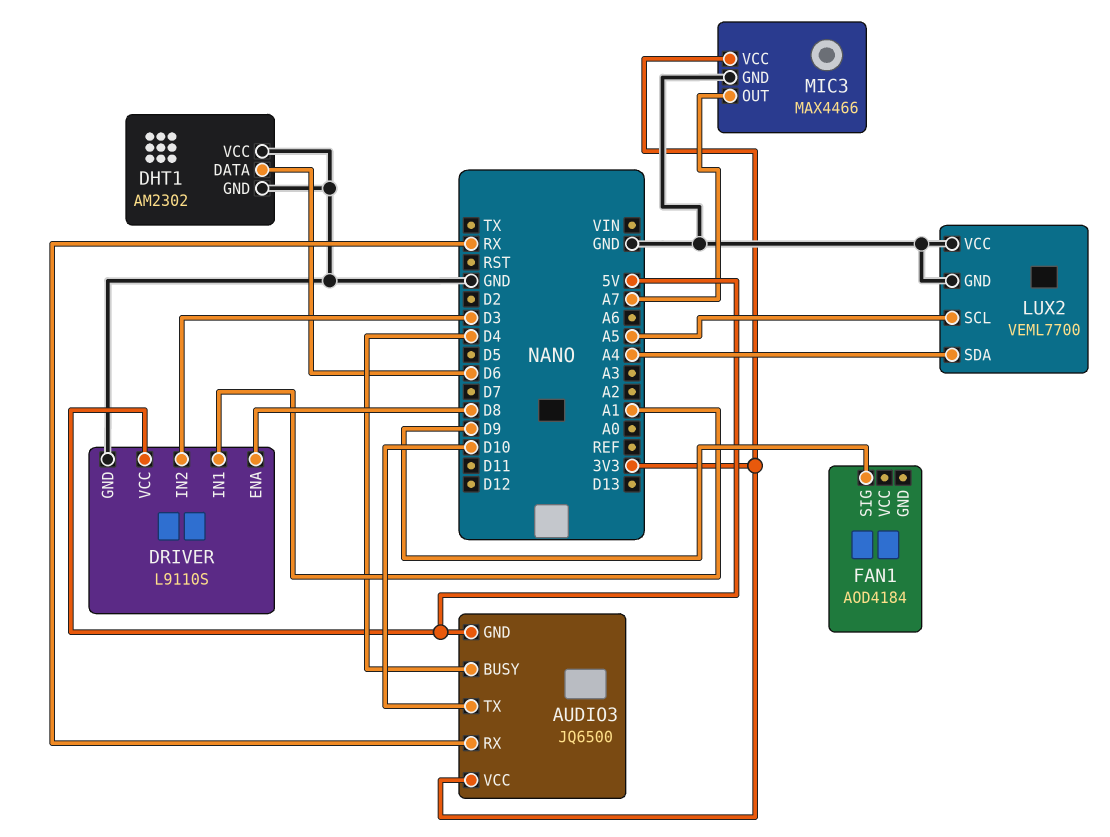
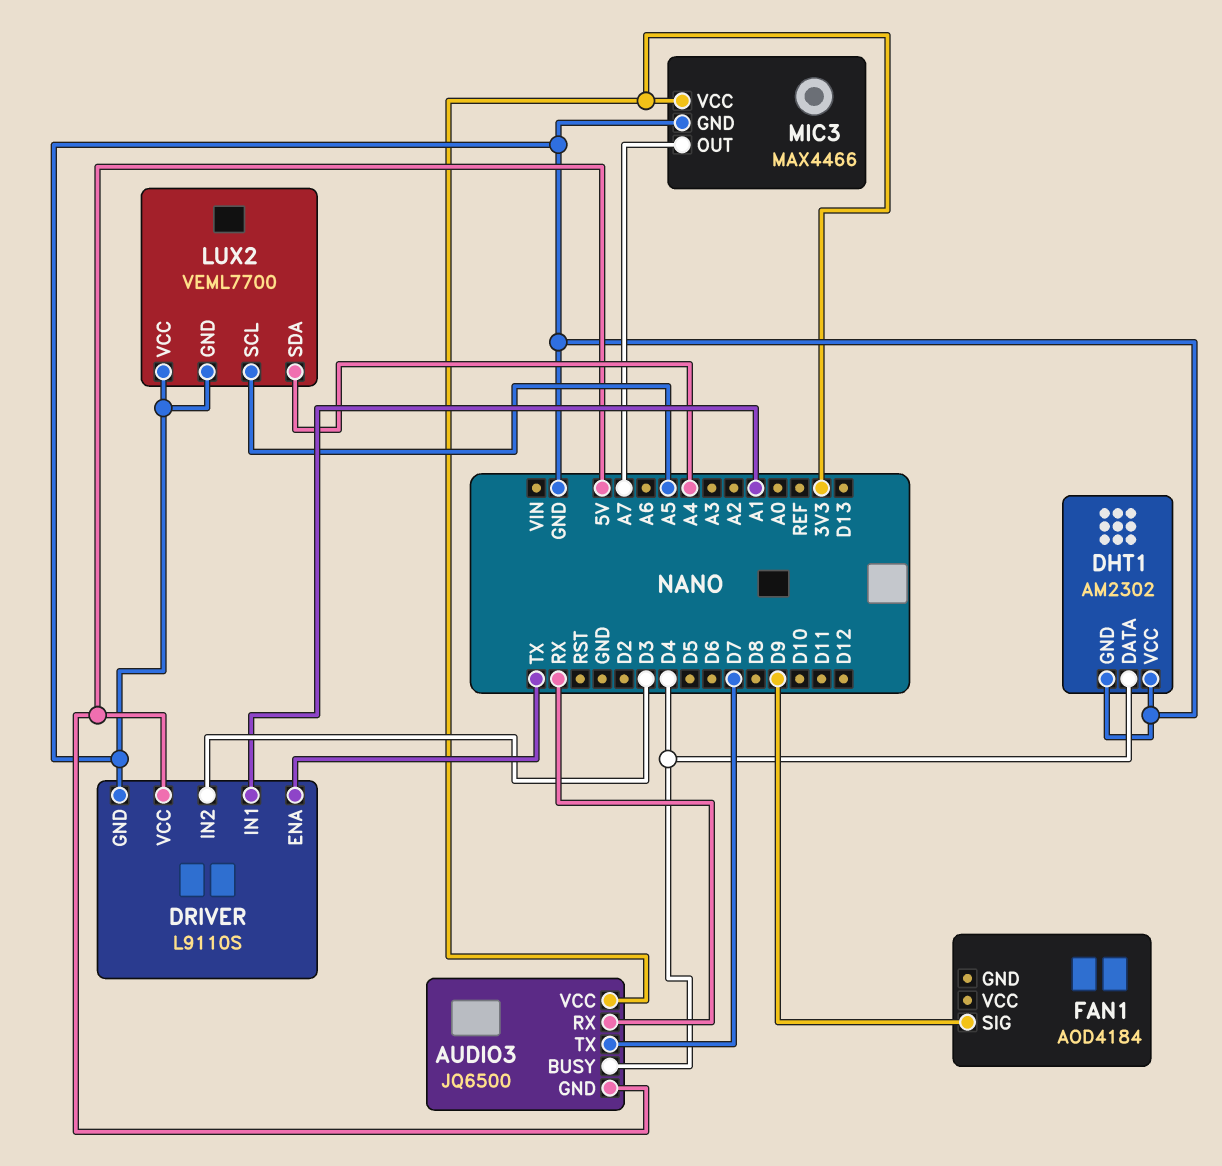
AUDIO3 pin TX: D10 -> D7
DHT1 pin DATA: D6 -> D4
DRIVER pin ENA: D8 -> TX

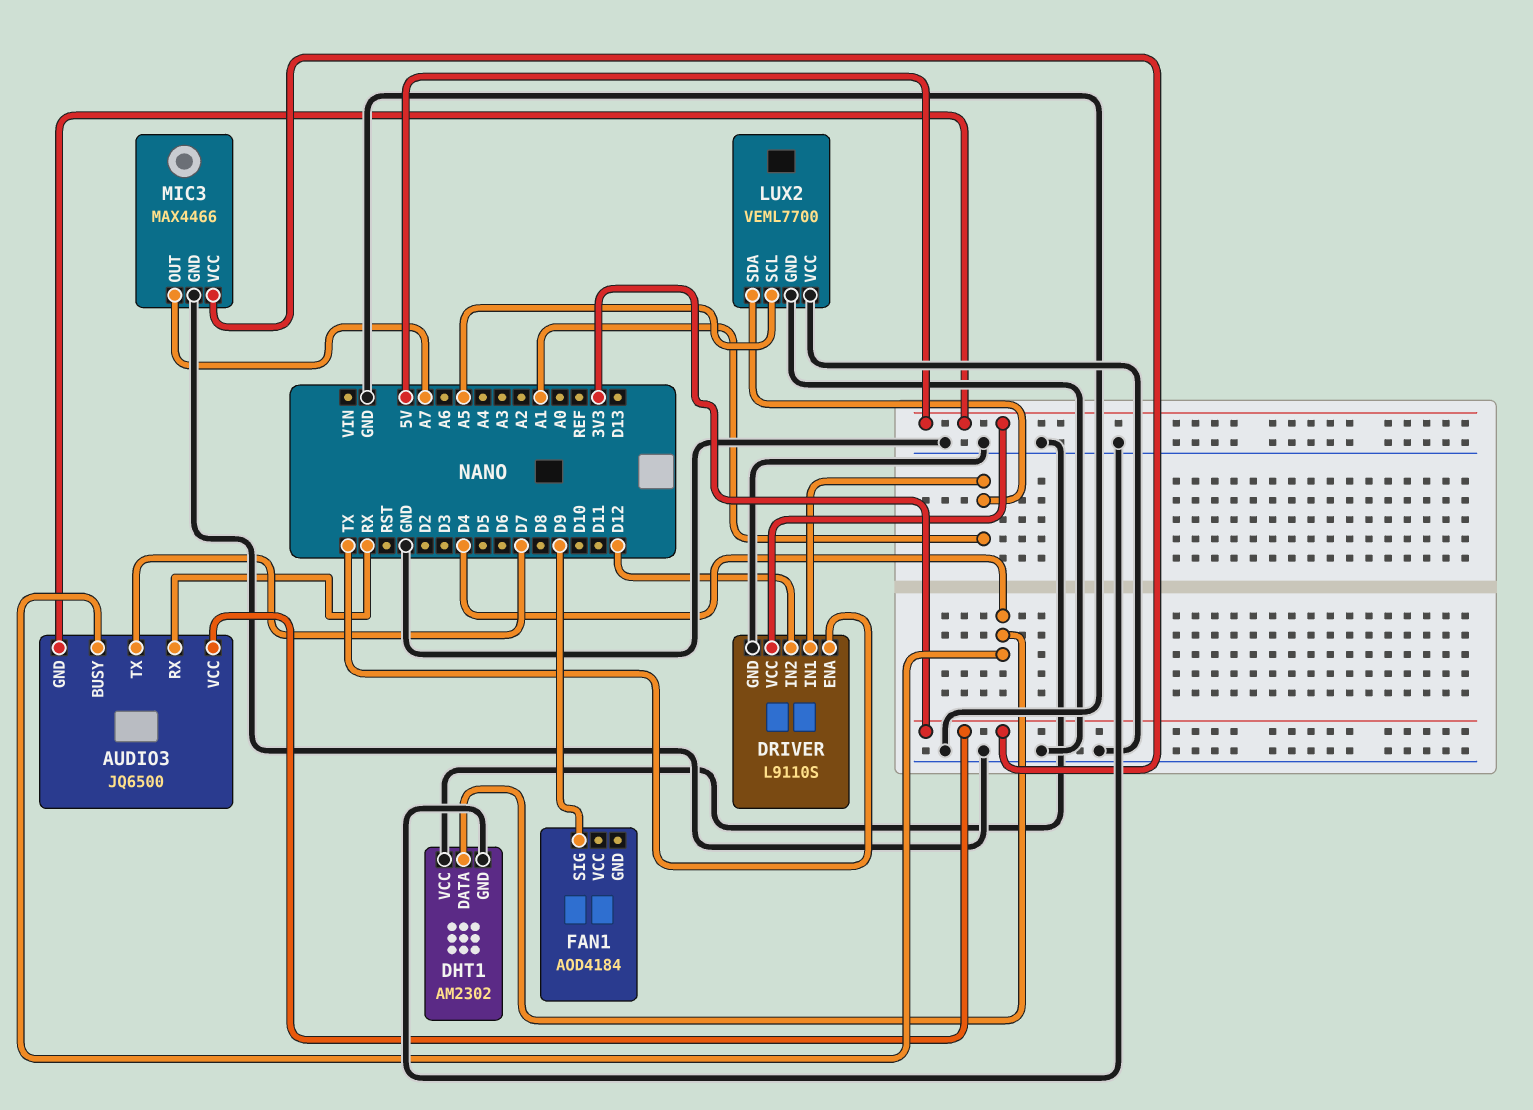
DRIVER pin IN2: D3 -> D12
LUX2 pin SDA: A4 -> A1

